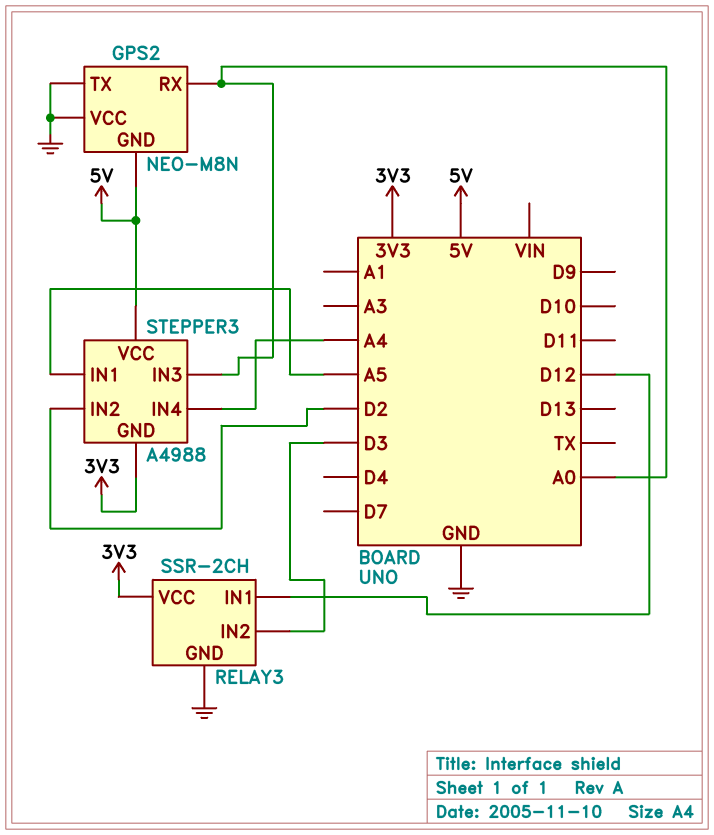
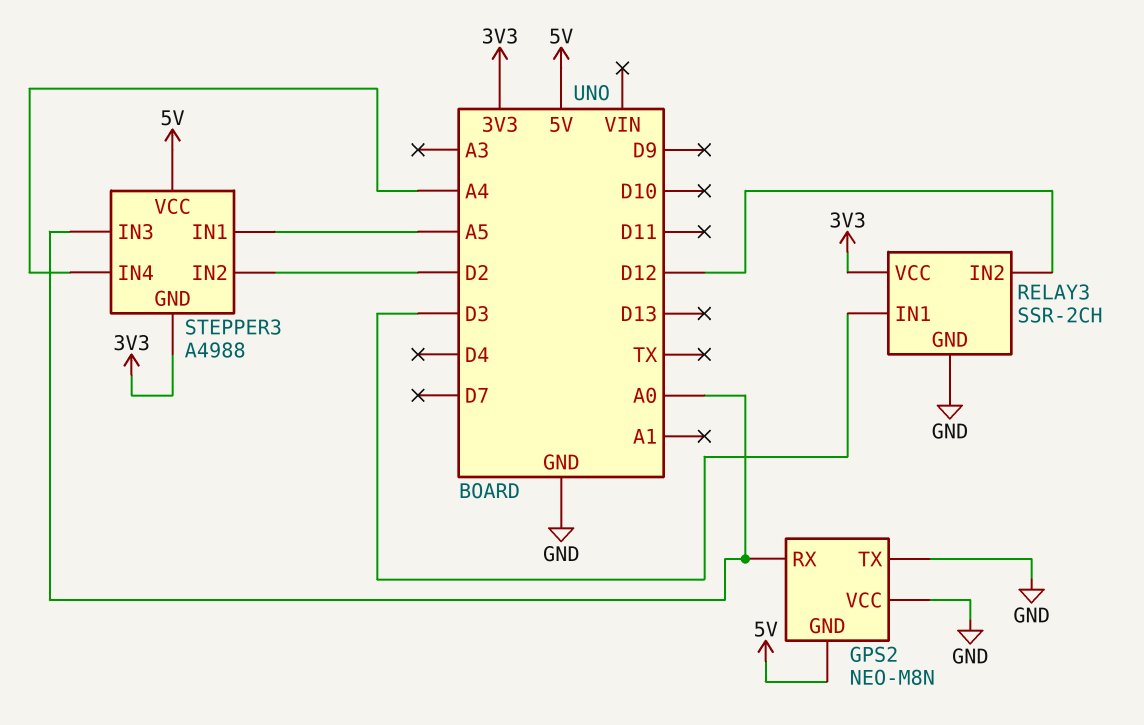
RELAY3 pin IN1: D12 -> D3
RELAY3 pin IN2: D3 -> D12

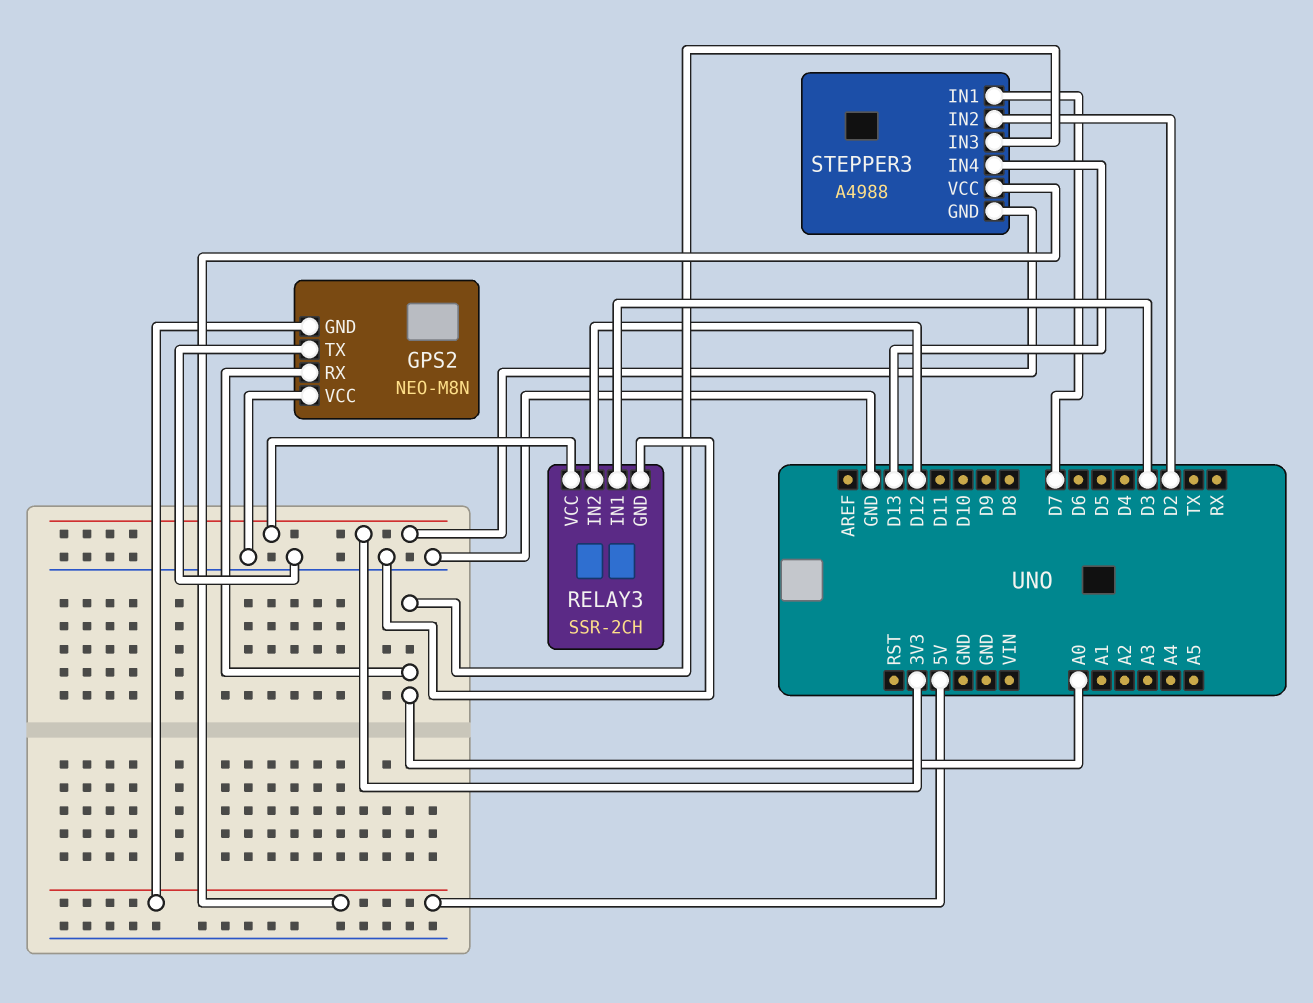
STEPPER3 pin IN1: A5 -> D7
STEPPER3 pin IN4: A4 -> D13

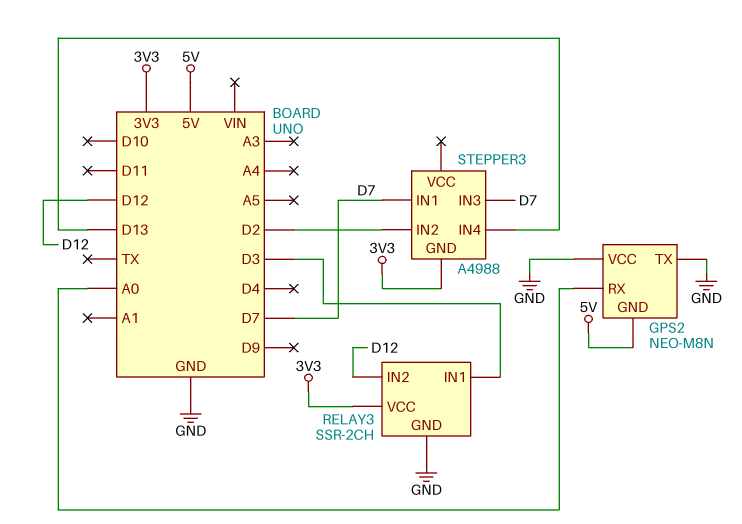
STEPPER3 pin IN3: A0 -> D7
STEPPER3 pin VCC: 5V -> none

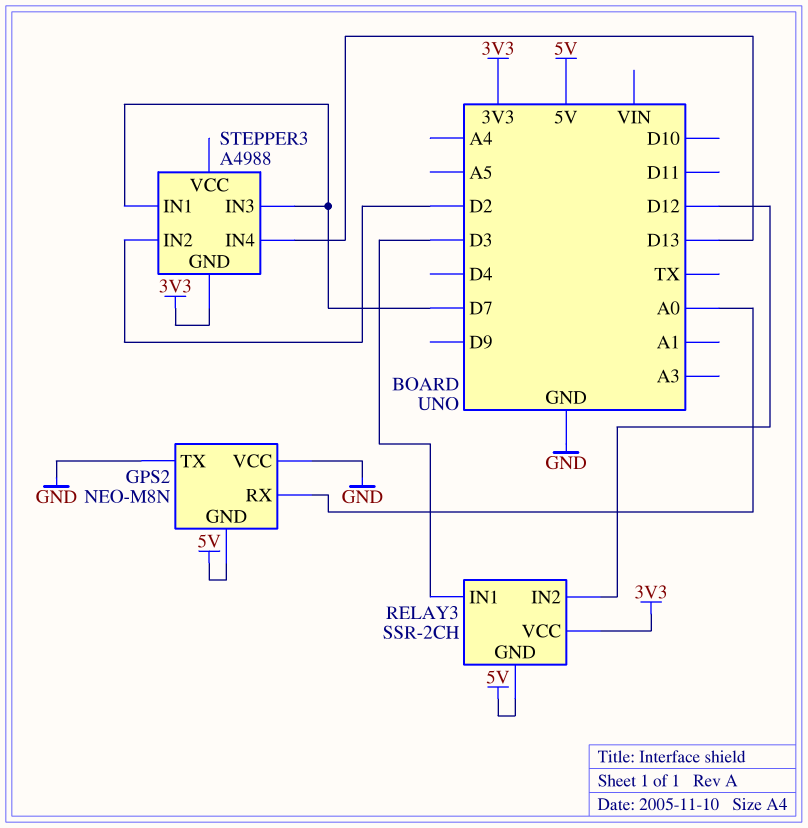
RELAY3 pin GND: GND -> 5V

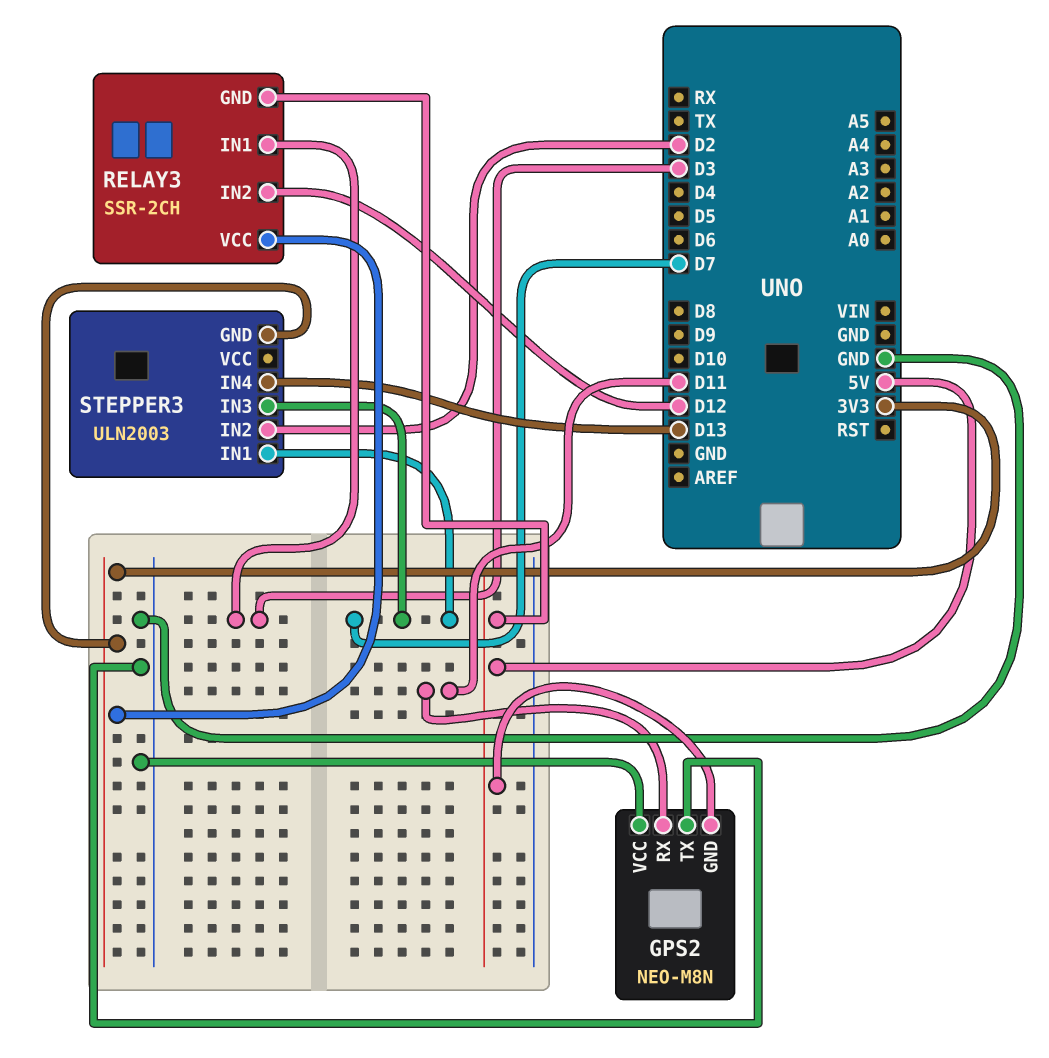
GPS2 pin RX: A0 -> D11
STEPPER3: A4988 -> ULN2003

